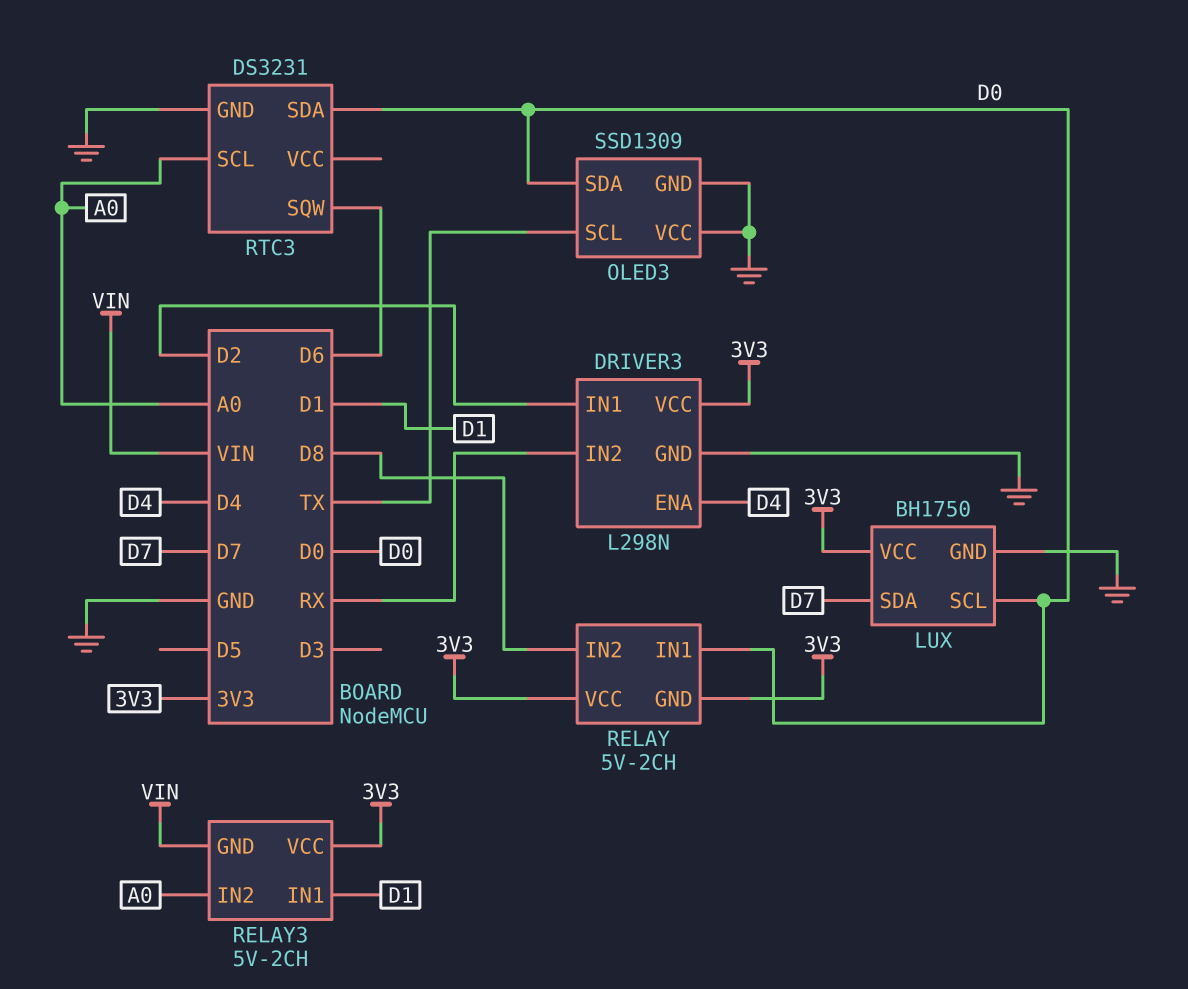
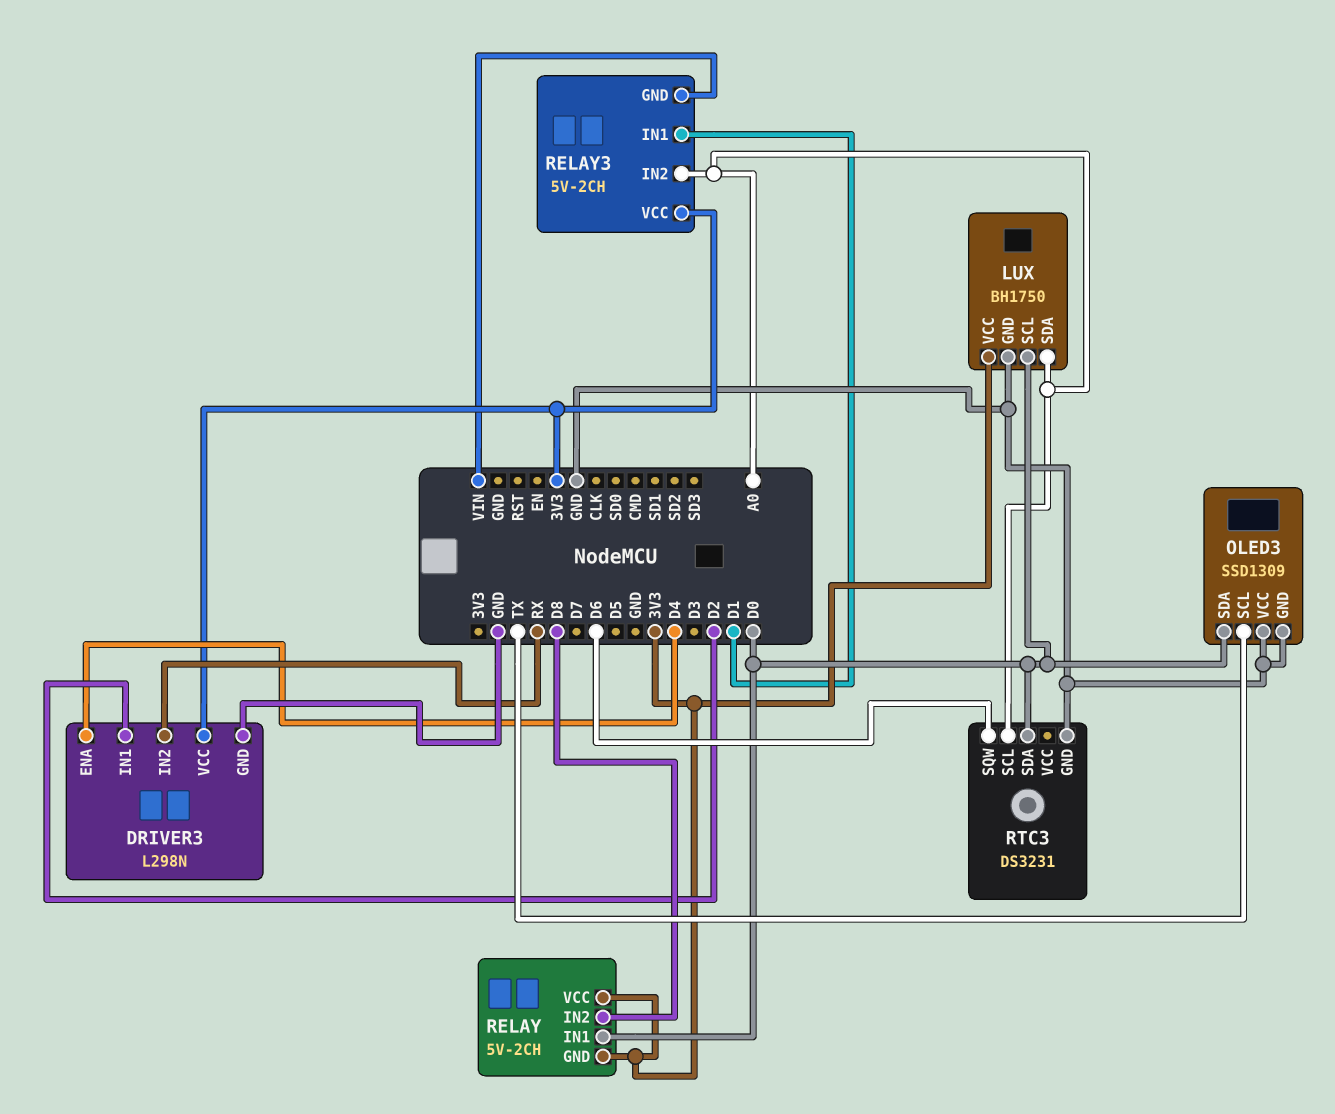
LUX pin SDA: D7 -> A0

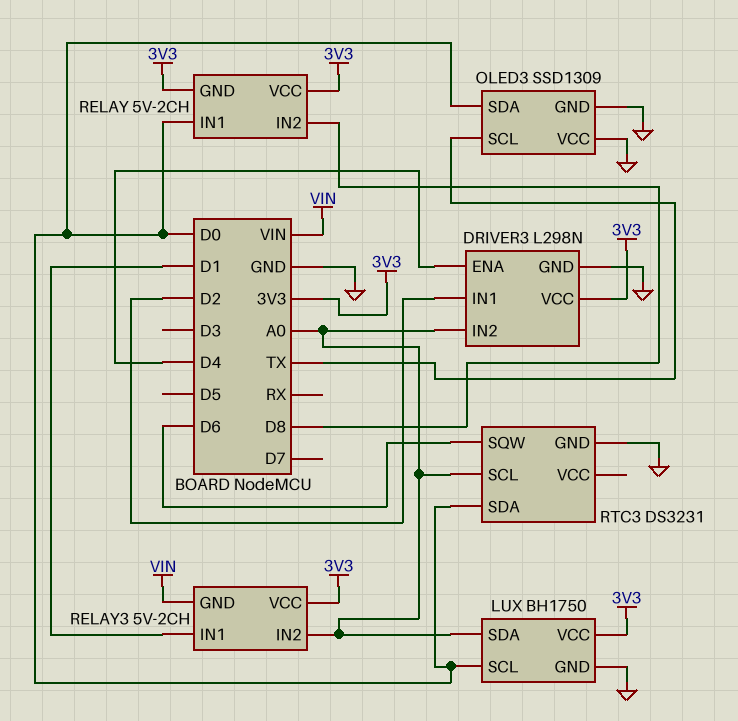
DRIVER3 pin IN2: RX -> A0

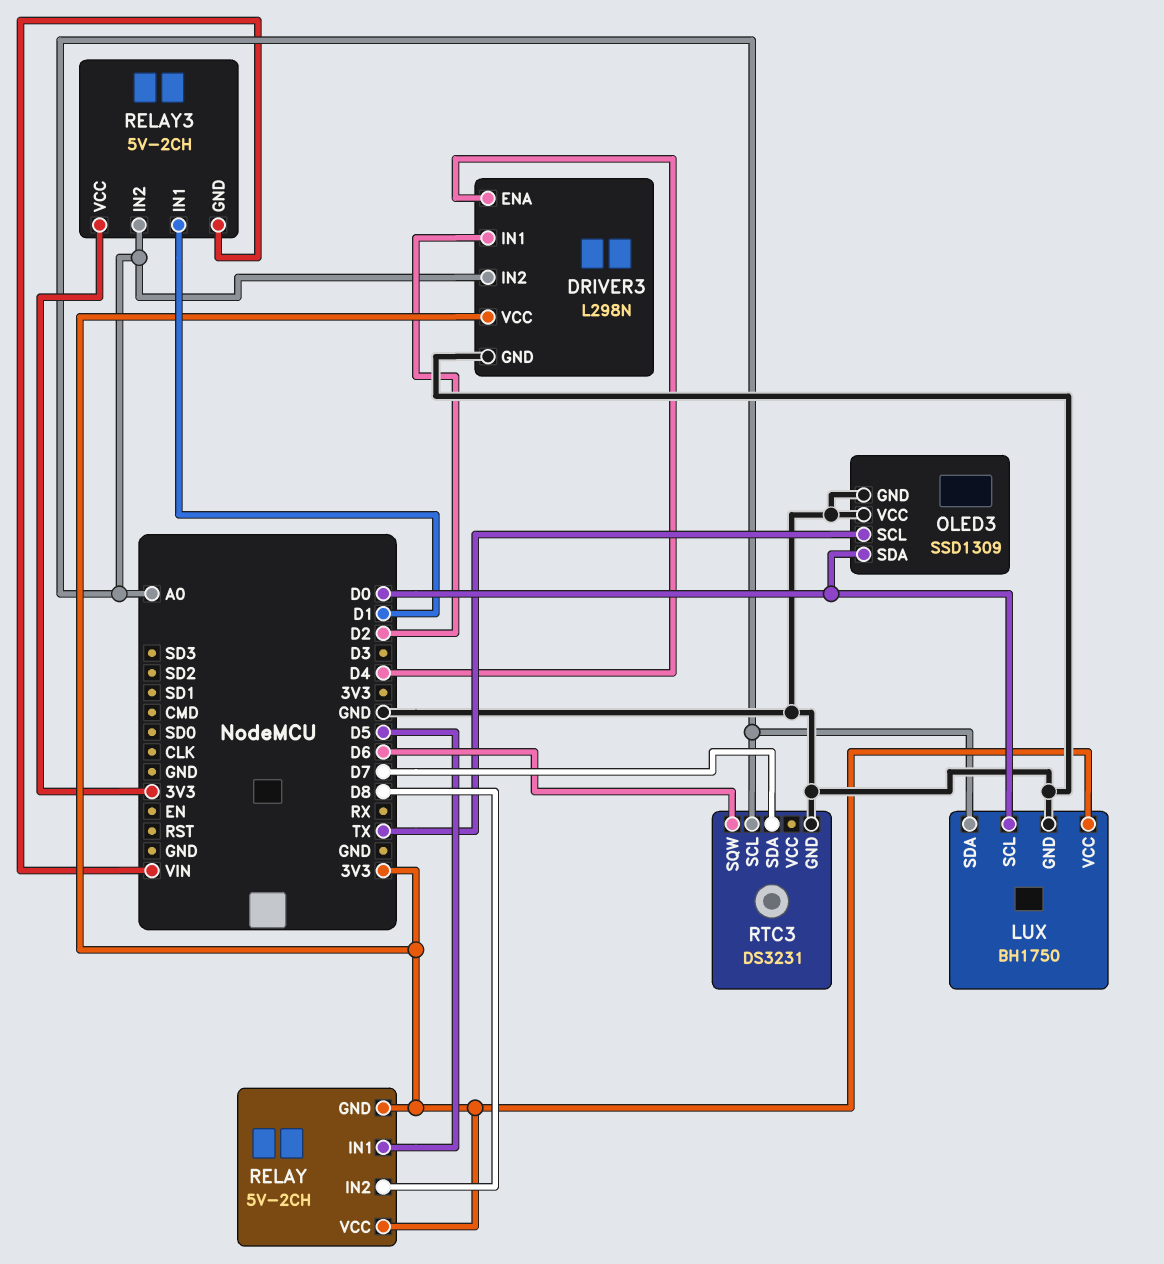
RELAY pin IN1: D0 -> D5
RTC3 pin SDA: D0 -> D7

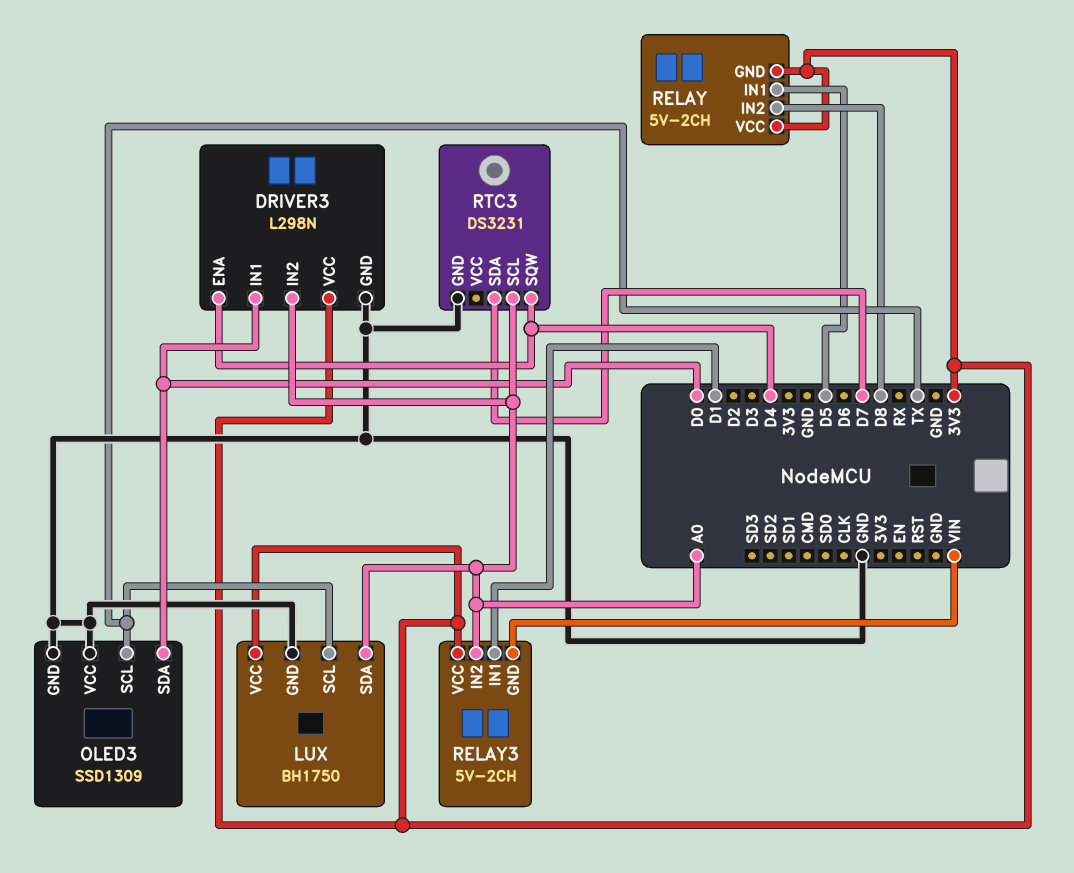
DRIVER3 pin IN1: D2 -> D0
LUX pin SCL: D0 -> TX
RTC3 pin SQW: D6 -> D4

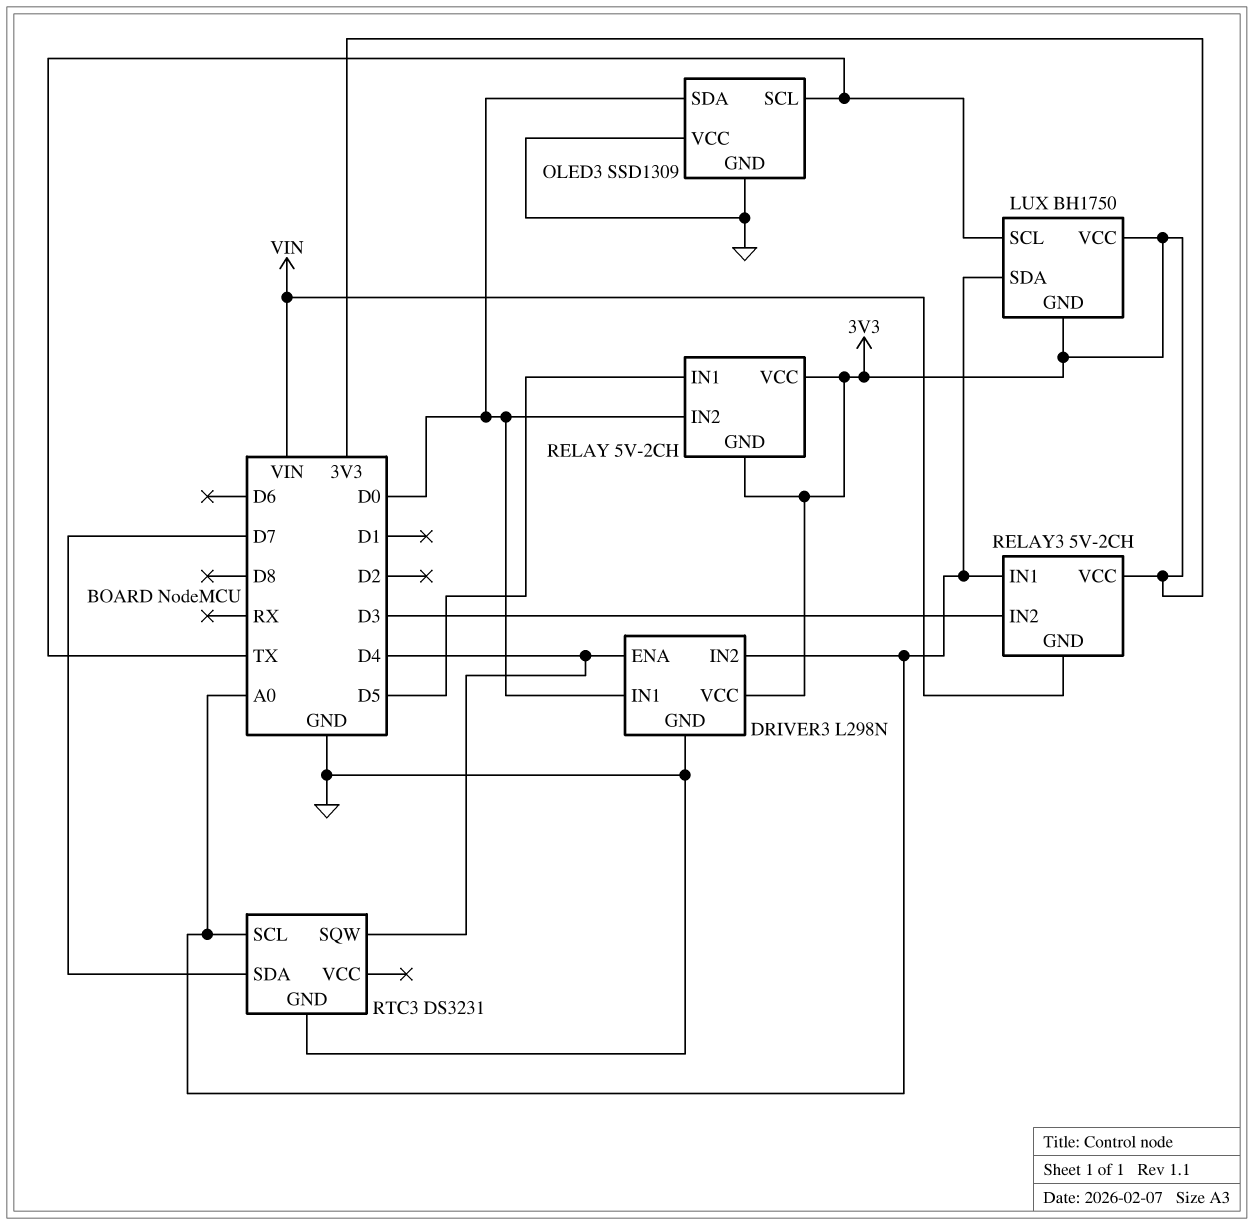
LUX pin GND: GND -> 3V3
RELAY pin IN2: D8 -> D0
RELAY3 pin IN1: D1 -> A0
RELAY3 pin IN2: A0 -> D3

